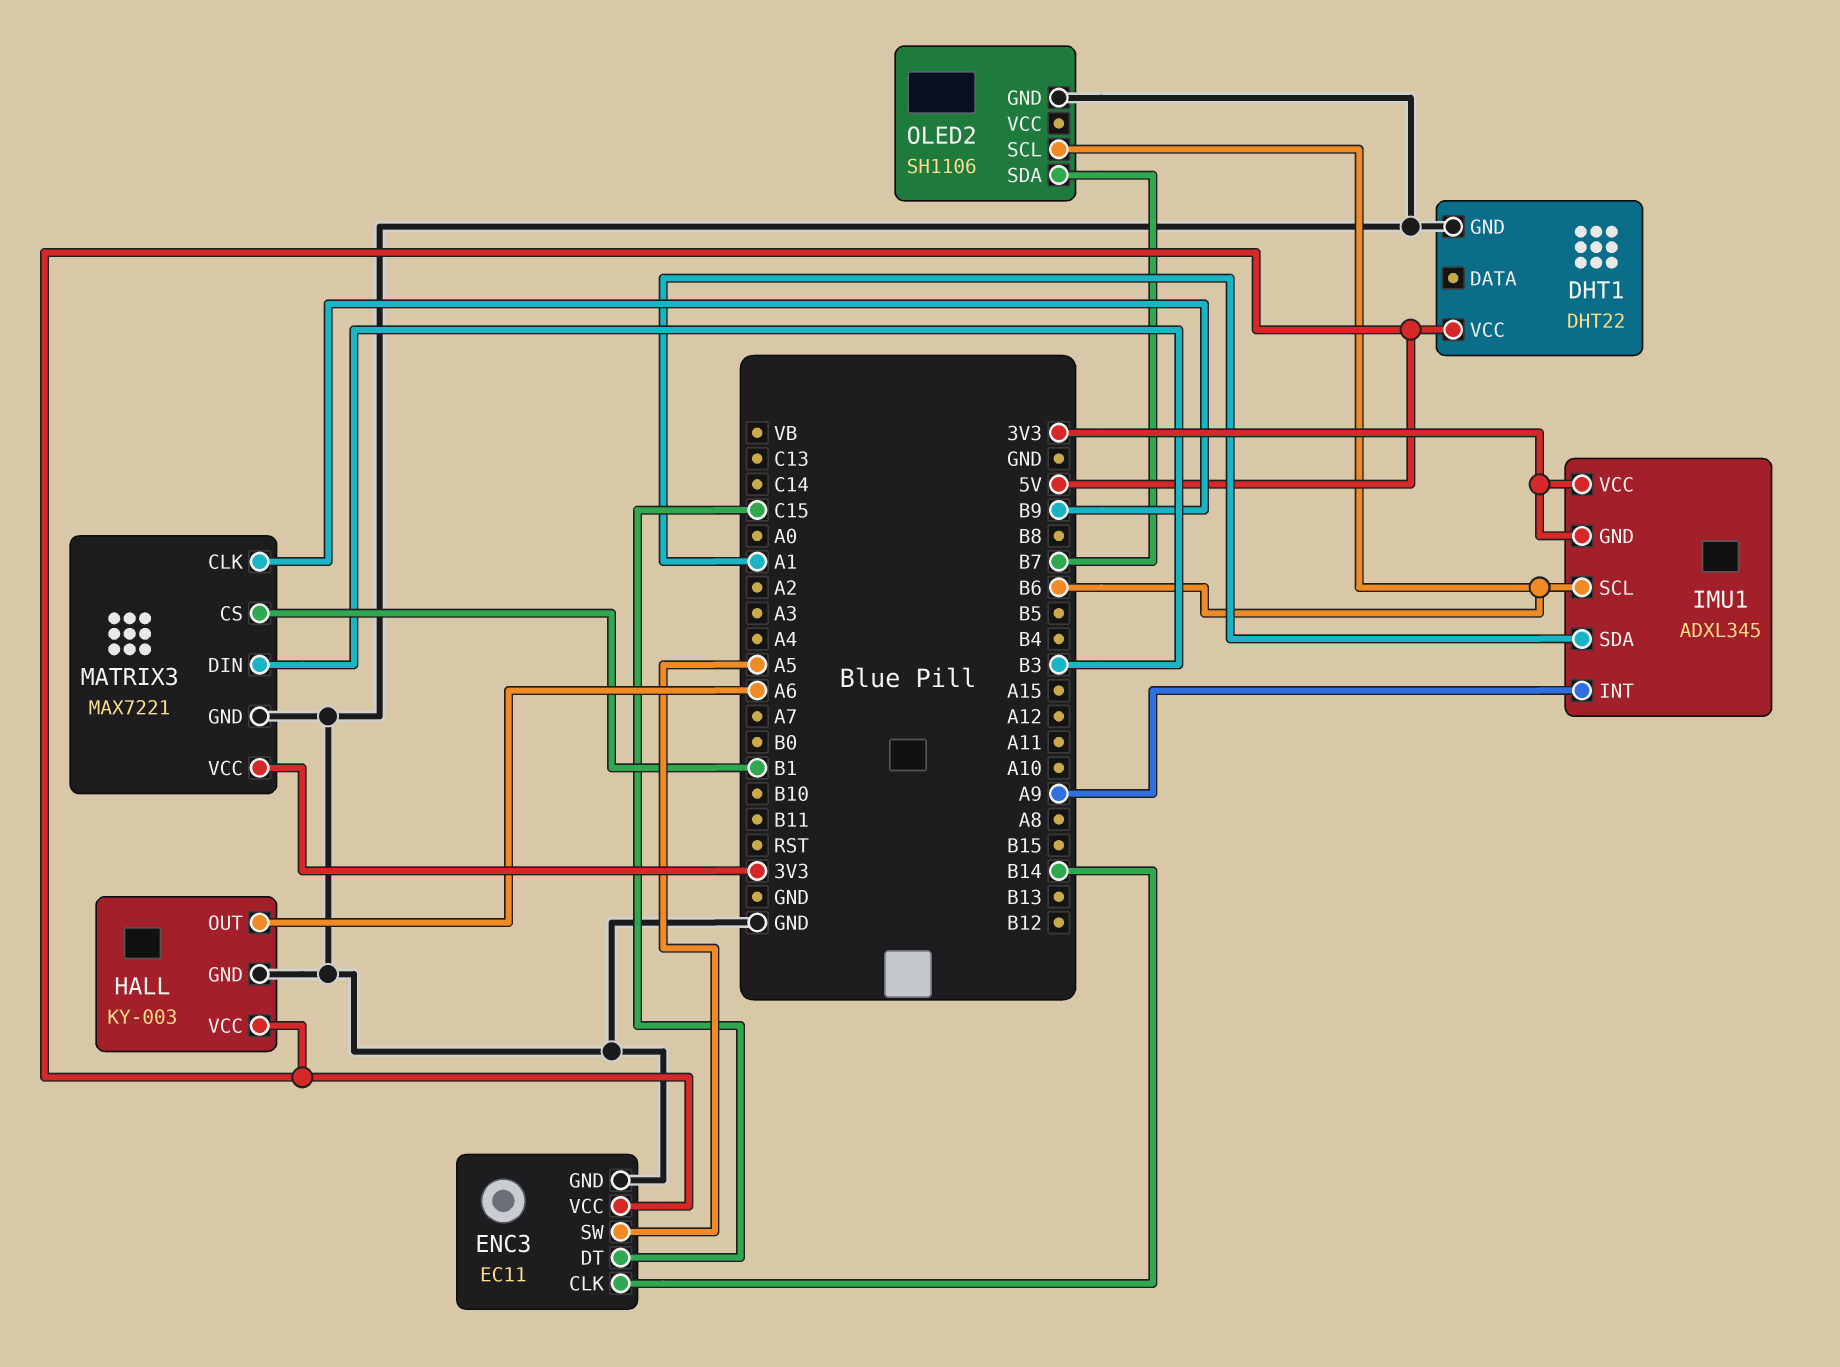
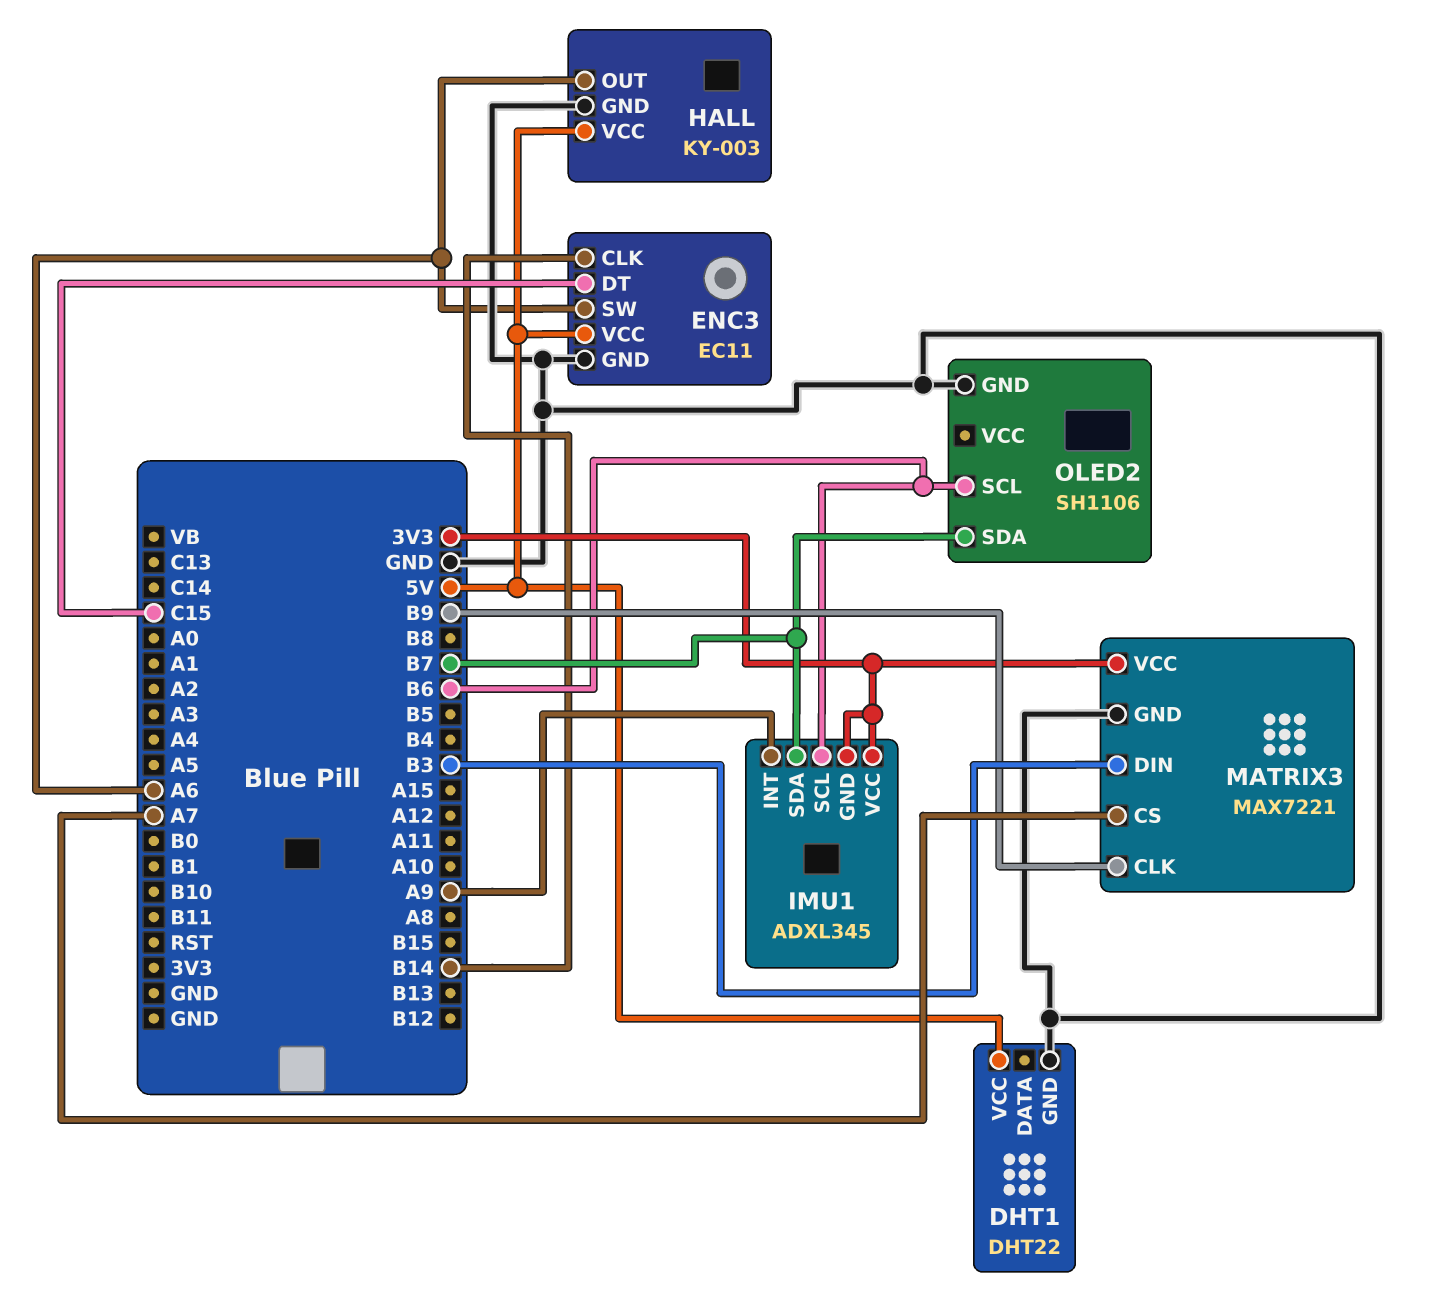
ENC3 pin SW: A5 -> A6
IMU1 pin SDA: A1 -> B7
MATRIX3 pin CS: B1 -> A7

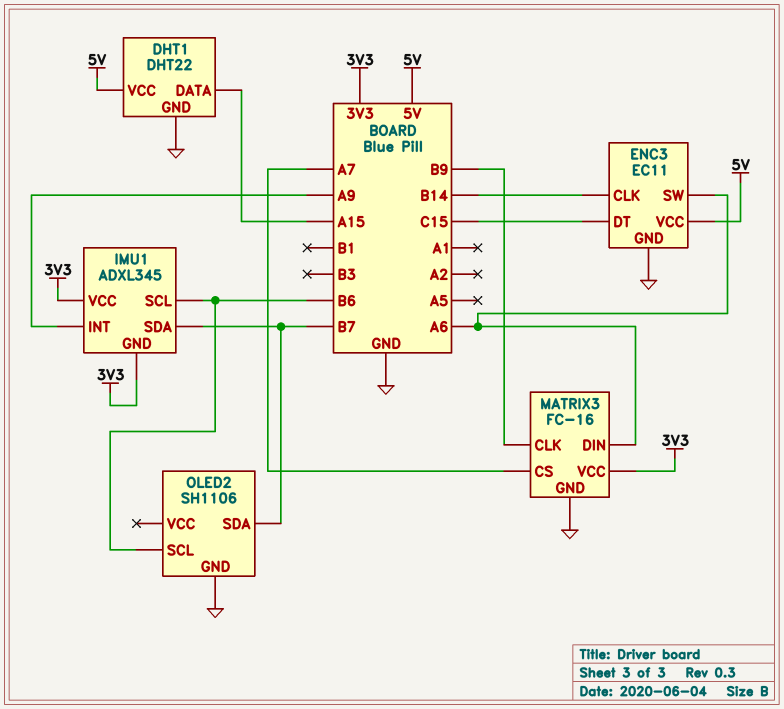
DHT1 pin DATA: none -> A15
HALL: KY-003 -> none
HALL pin GND: GND -> none
HALL pin OUT: A6 -> none
HALL pin VCC: 5V -> none
MATRIX3: MAX7221 -> FC-16
MATRIX3 pin DIN: B3 -> A6

